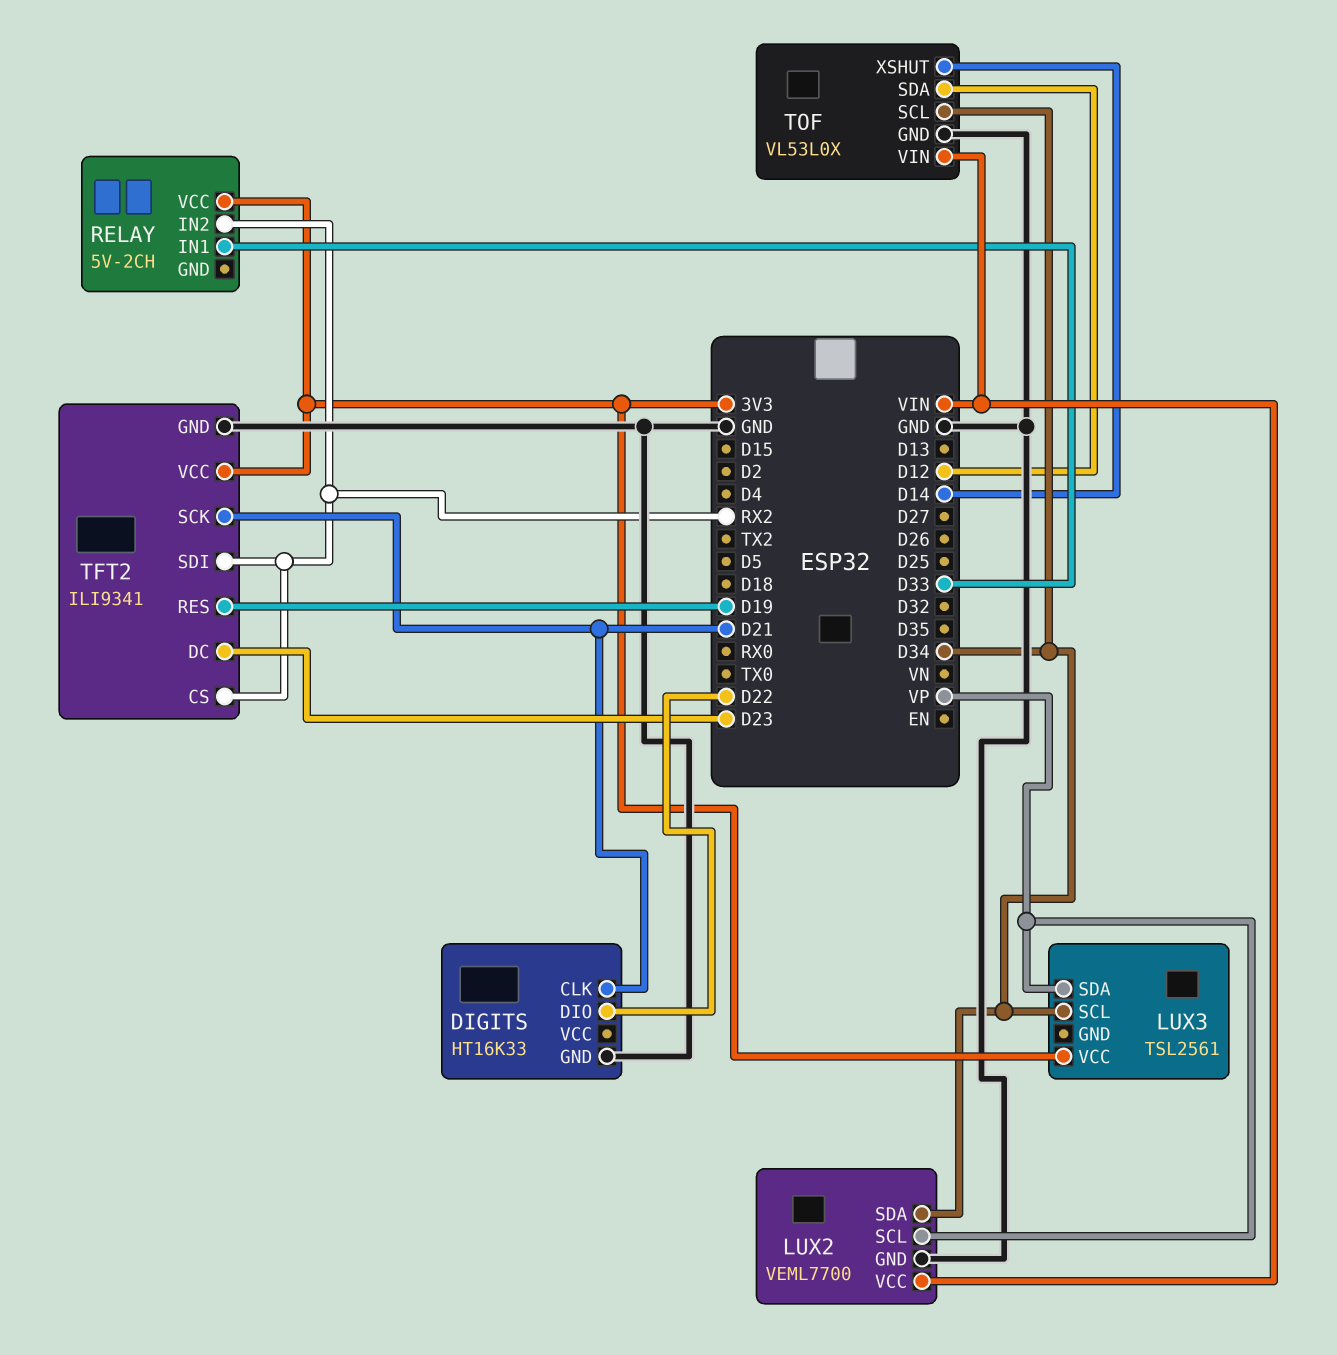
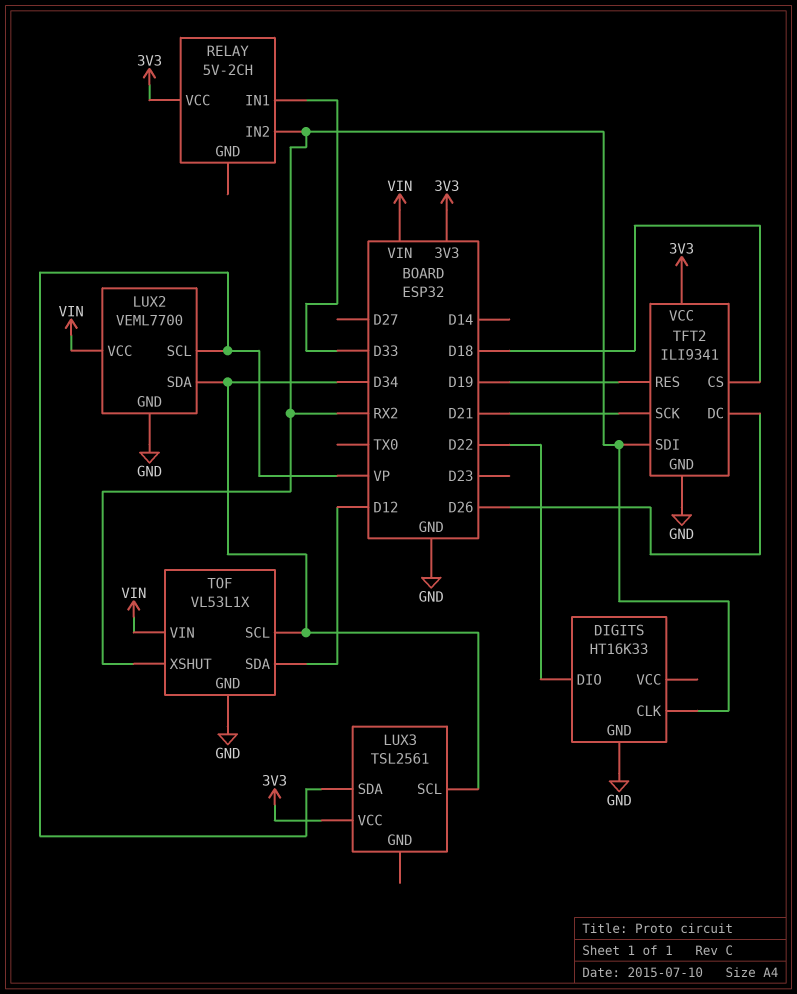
DIGITS pin CLK: D21 -> RX2
TFT2 pin CS: RX2 -> D18
TFT2 pin DC: D23 -> D26
TOF: VL53L0X -> VL53L1X
TOF pin XSHUT: D14 -> RX2

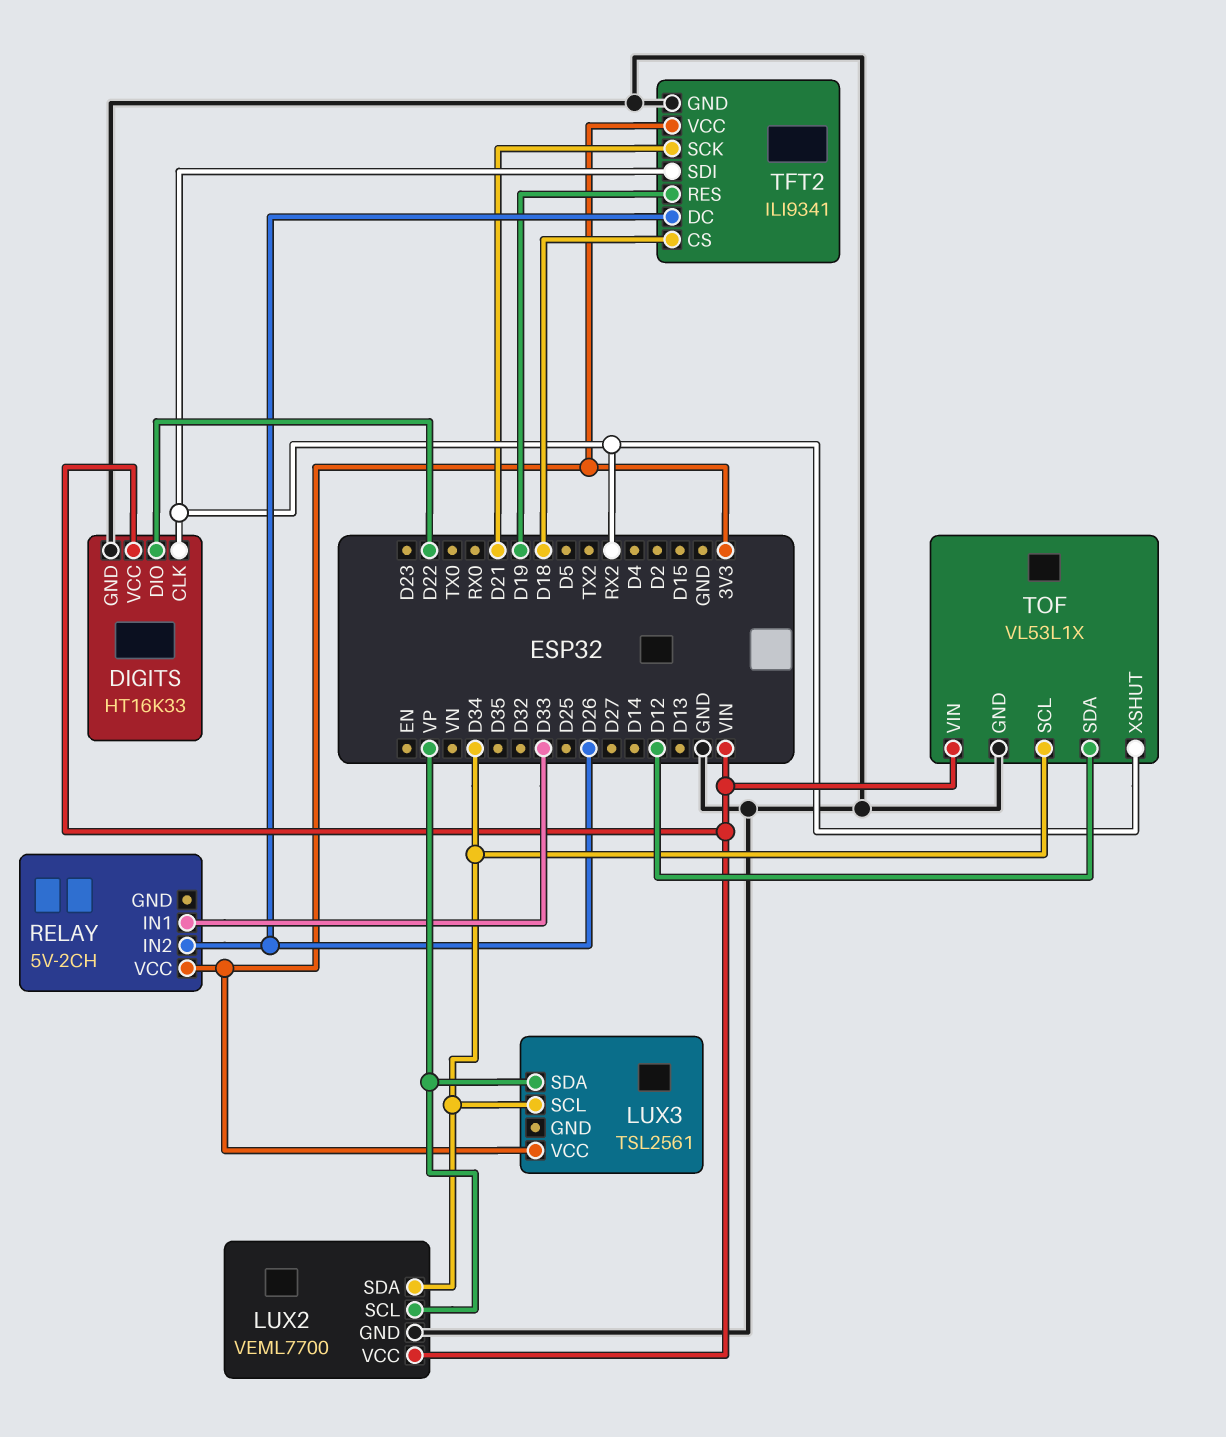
DIGITS pin VCC: none -> VIN
RELAY pin IN2: RX2 -> D26

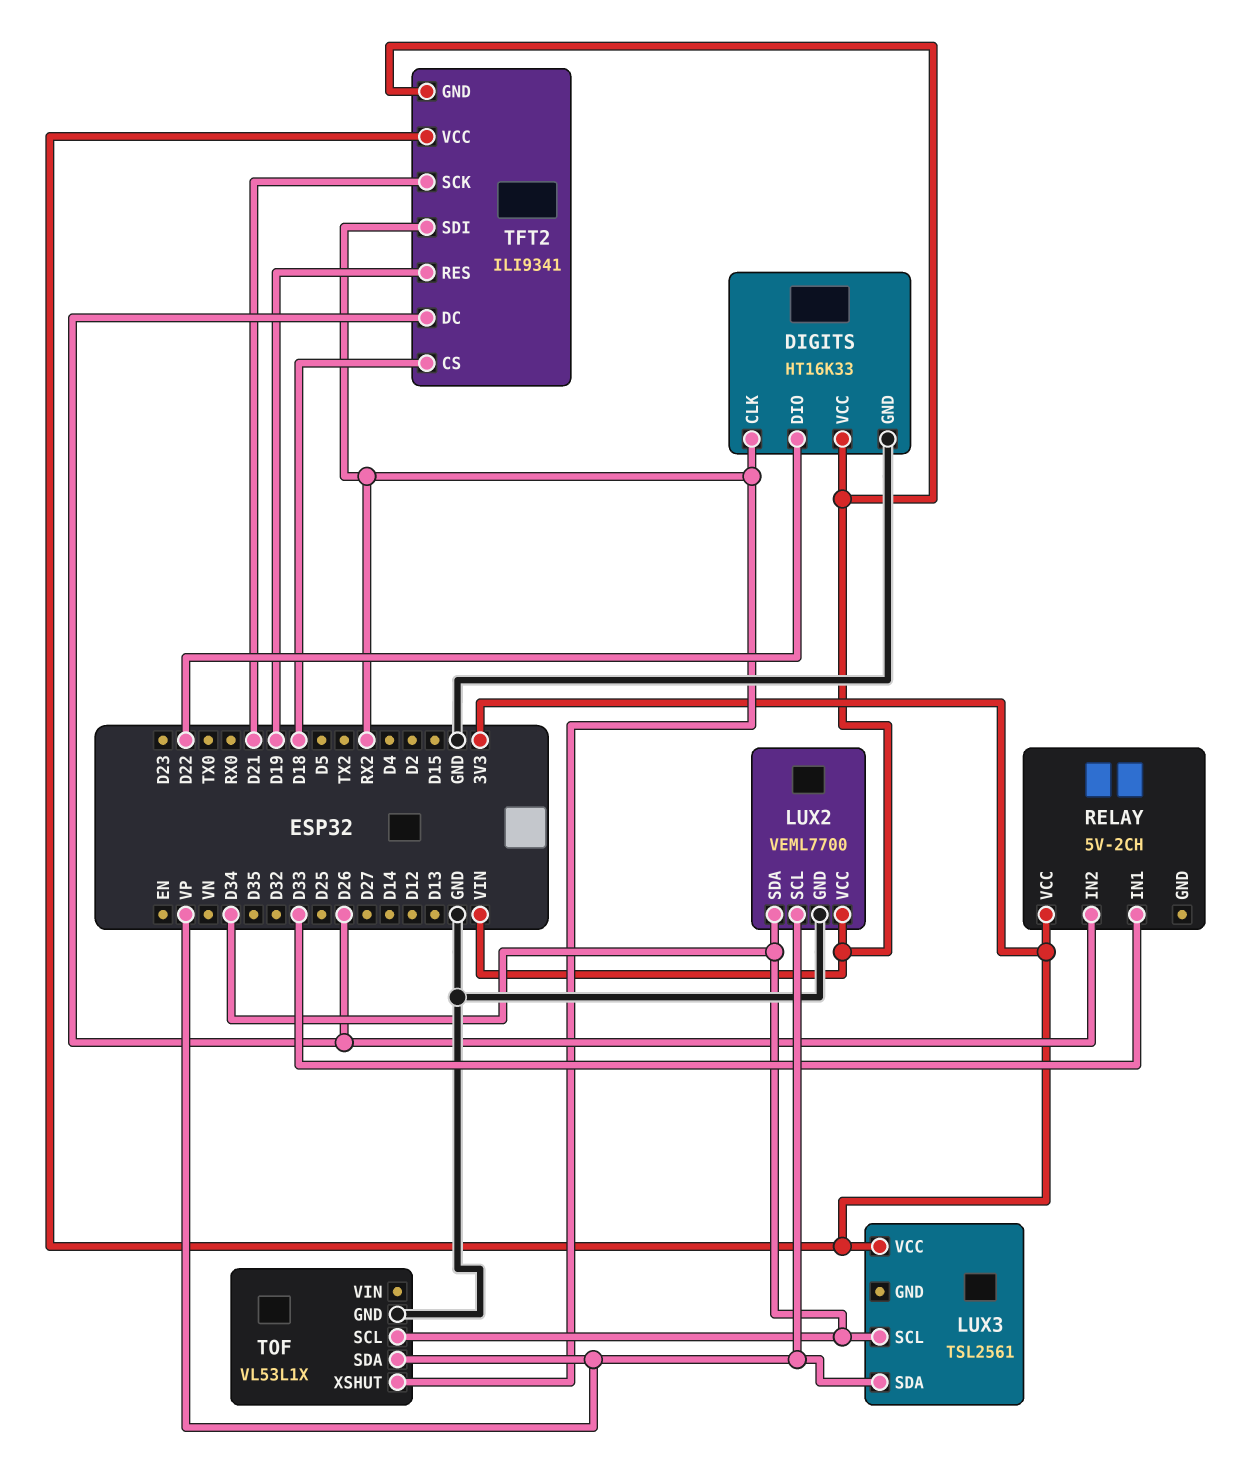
TFT2 pin GND: GND -> VIN
TOF pin SDA: D12 -> VP
TOF pin VIN: VIN -> none

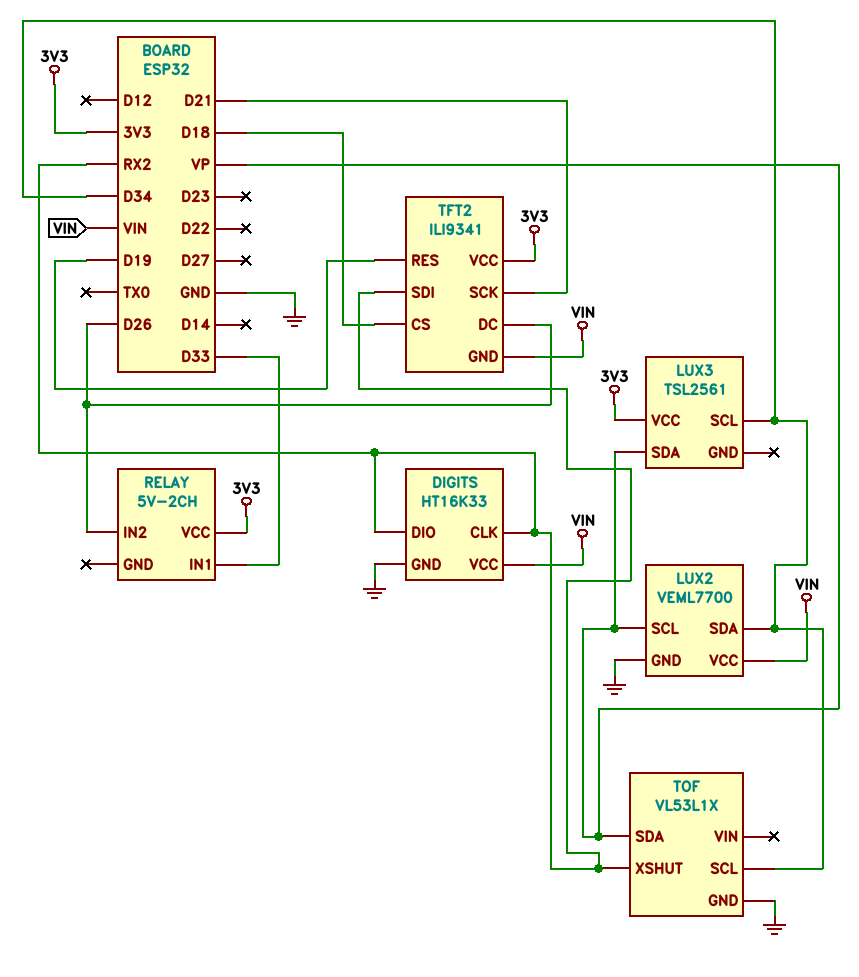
DIGITS pin DIO: D22 -> RX2

